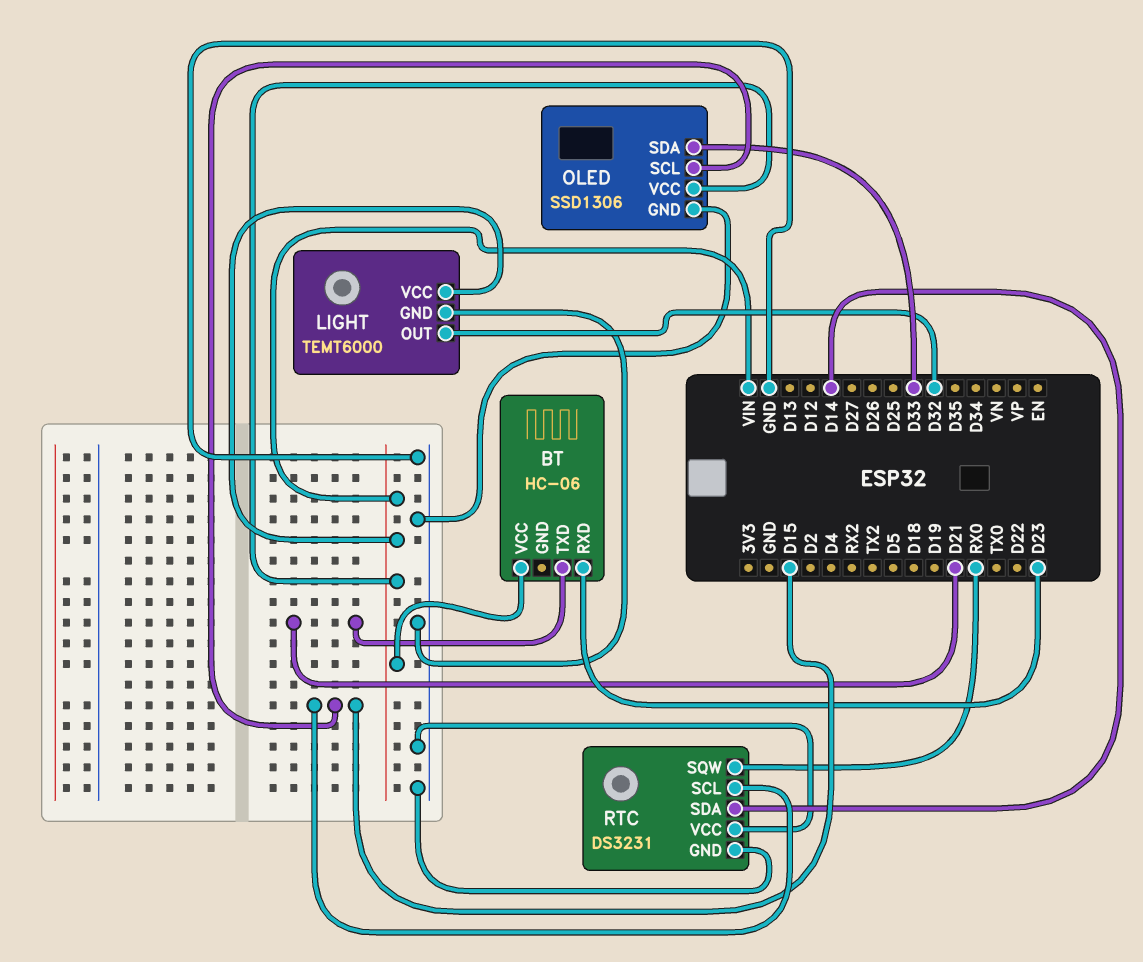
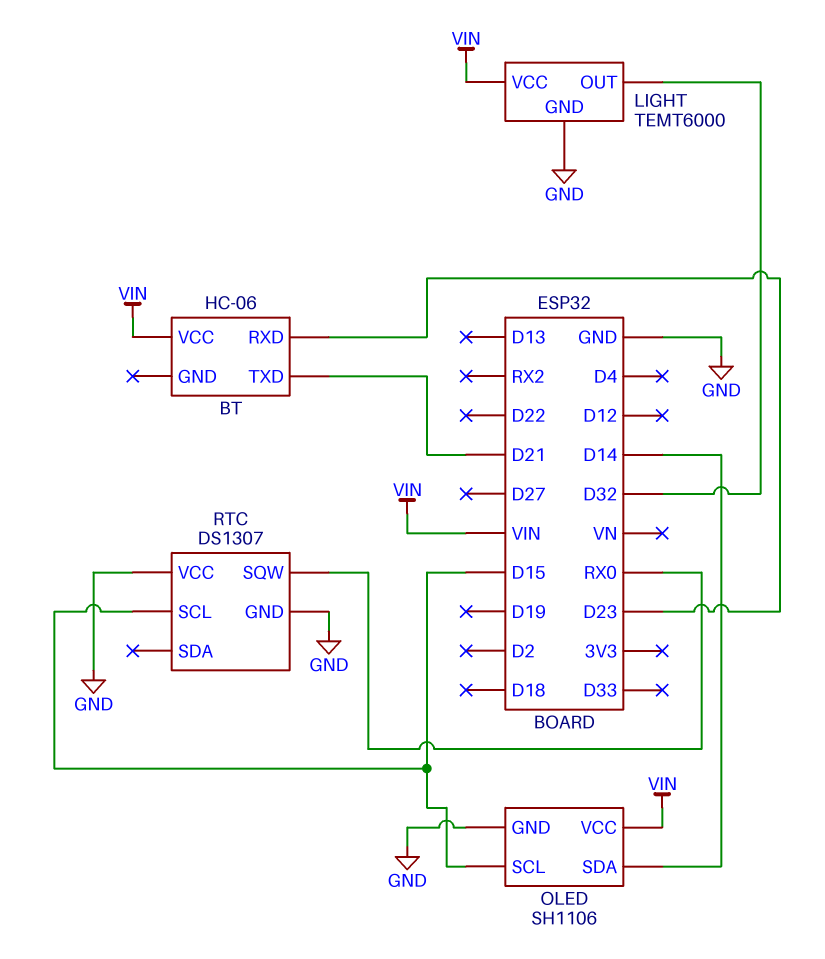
OLED: SSD1306 -> SH1106
OLED pin SDA: D33 -> D14
RTC: DS3231 -> DS1307
RTC pin SDA: D14 -> none

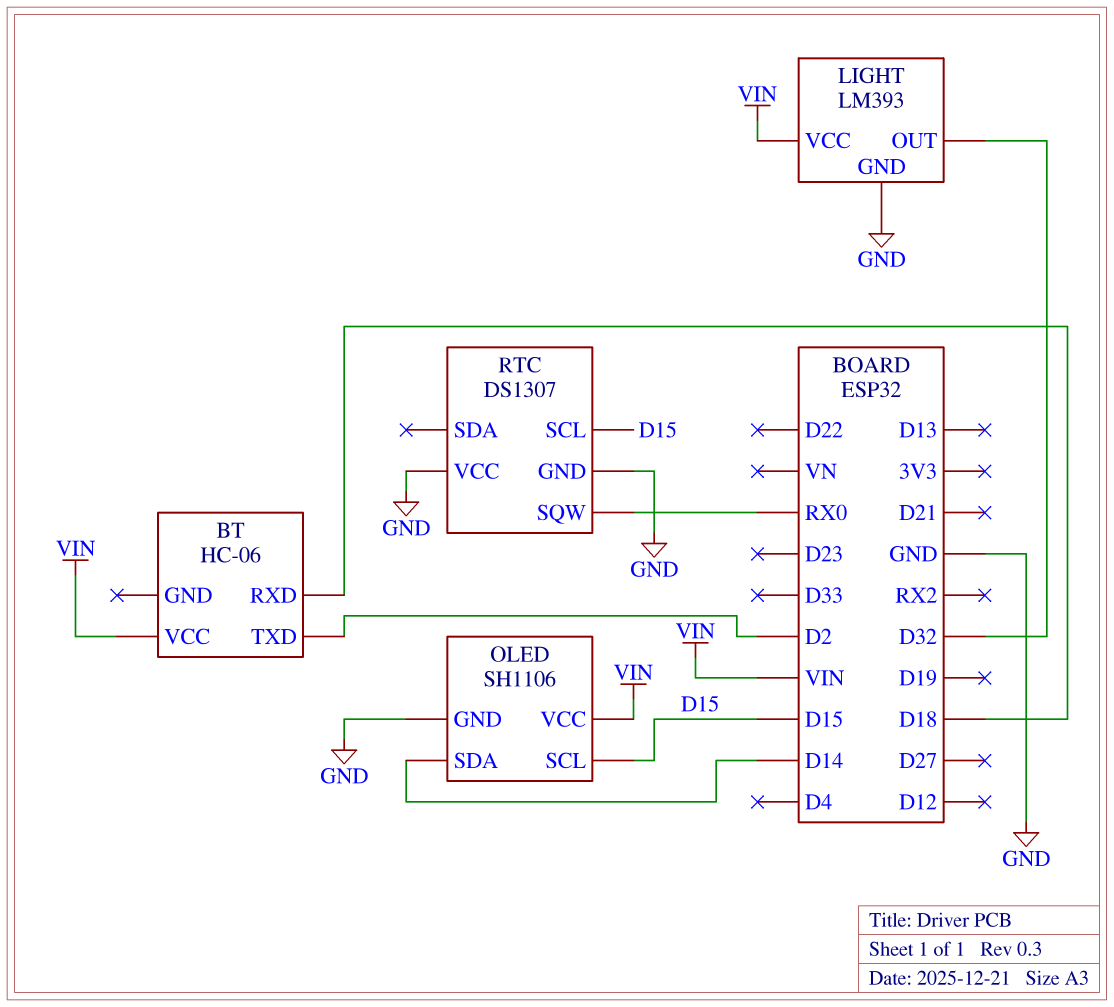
BT pin RXD: D23 -> D18
BT pin TXD: D21 -> D2
LIGHT: TEMT6000 -> LM393

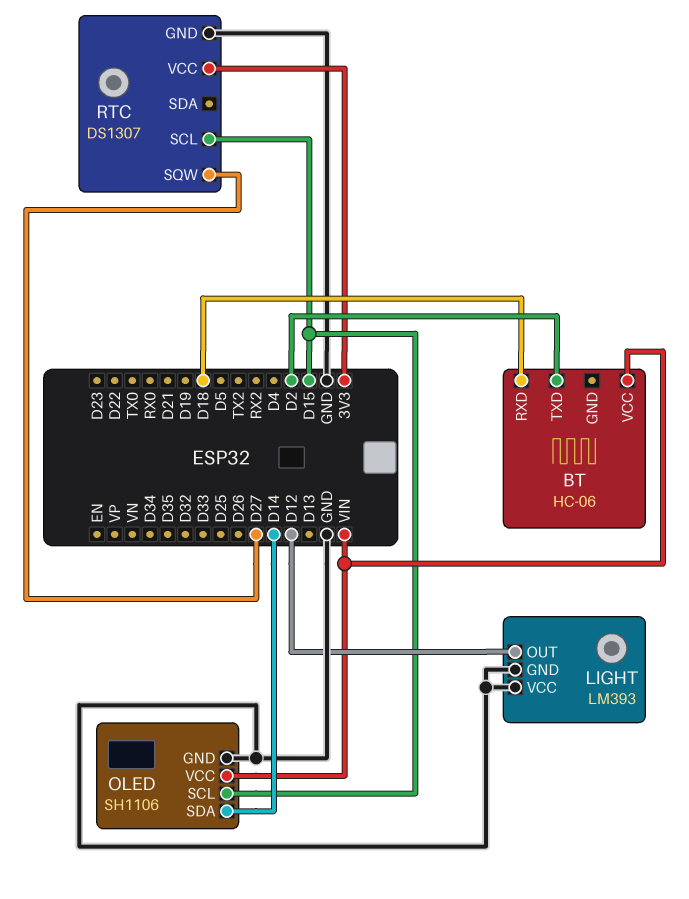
LIGHT pin OUT: D32 -> D12
LIGHT pin VCC: VIN -> GND
RTC pin SQW: RX0 -> D27
RTC pin VCC: GND -> 3V3

